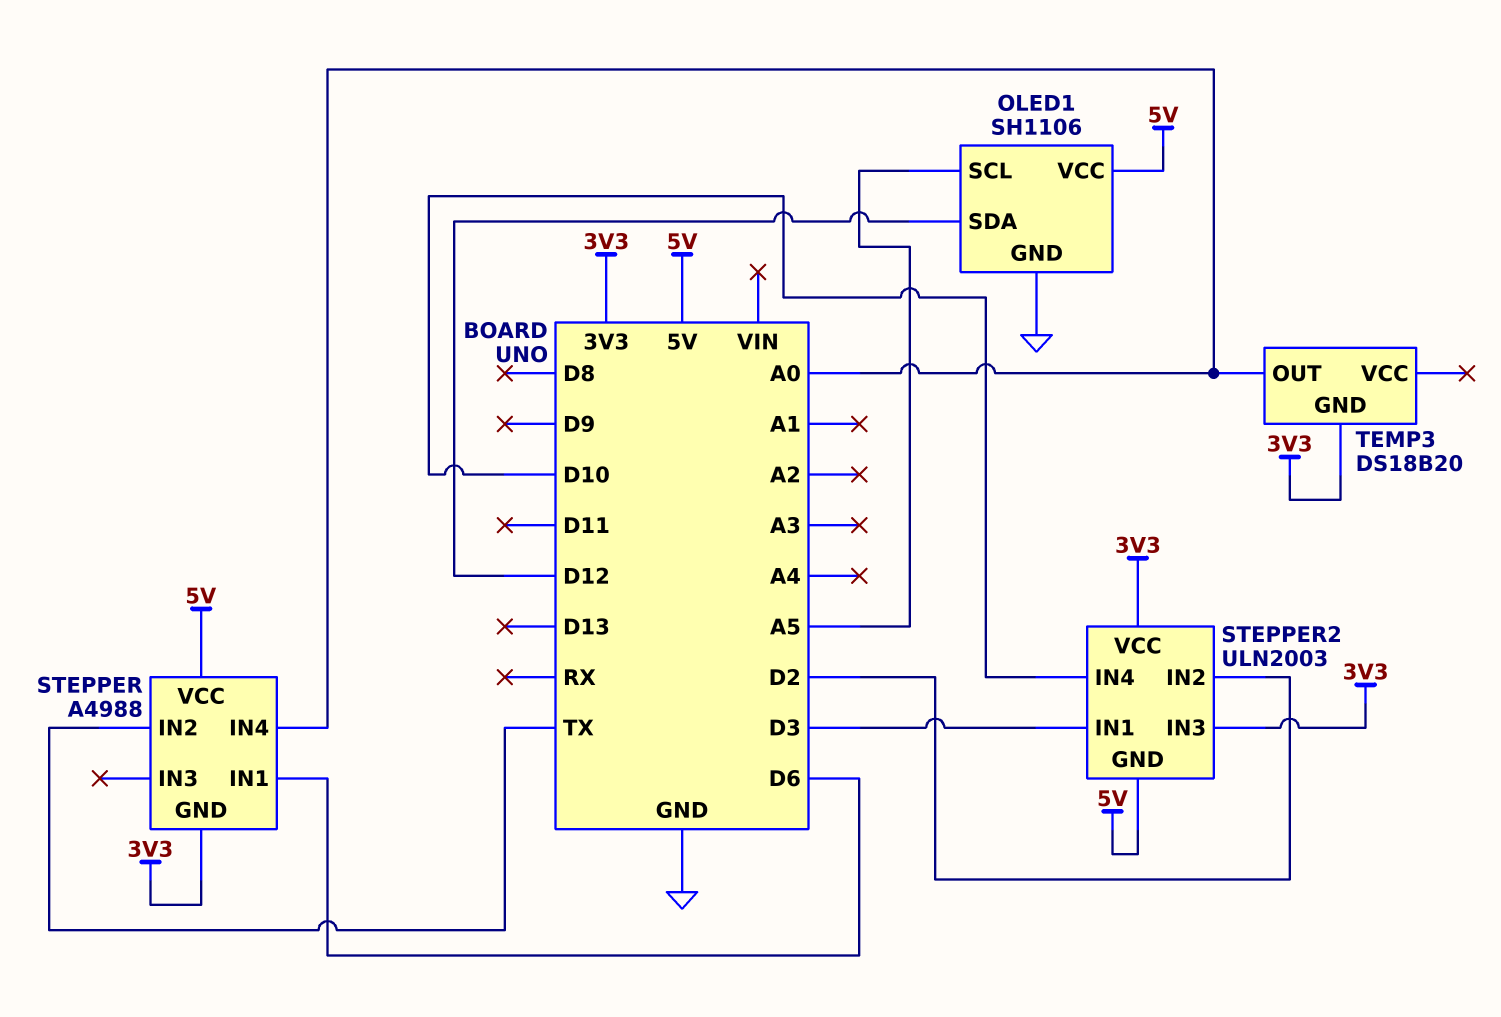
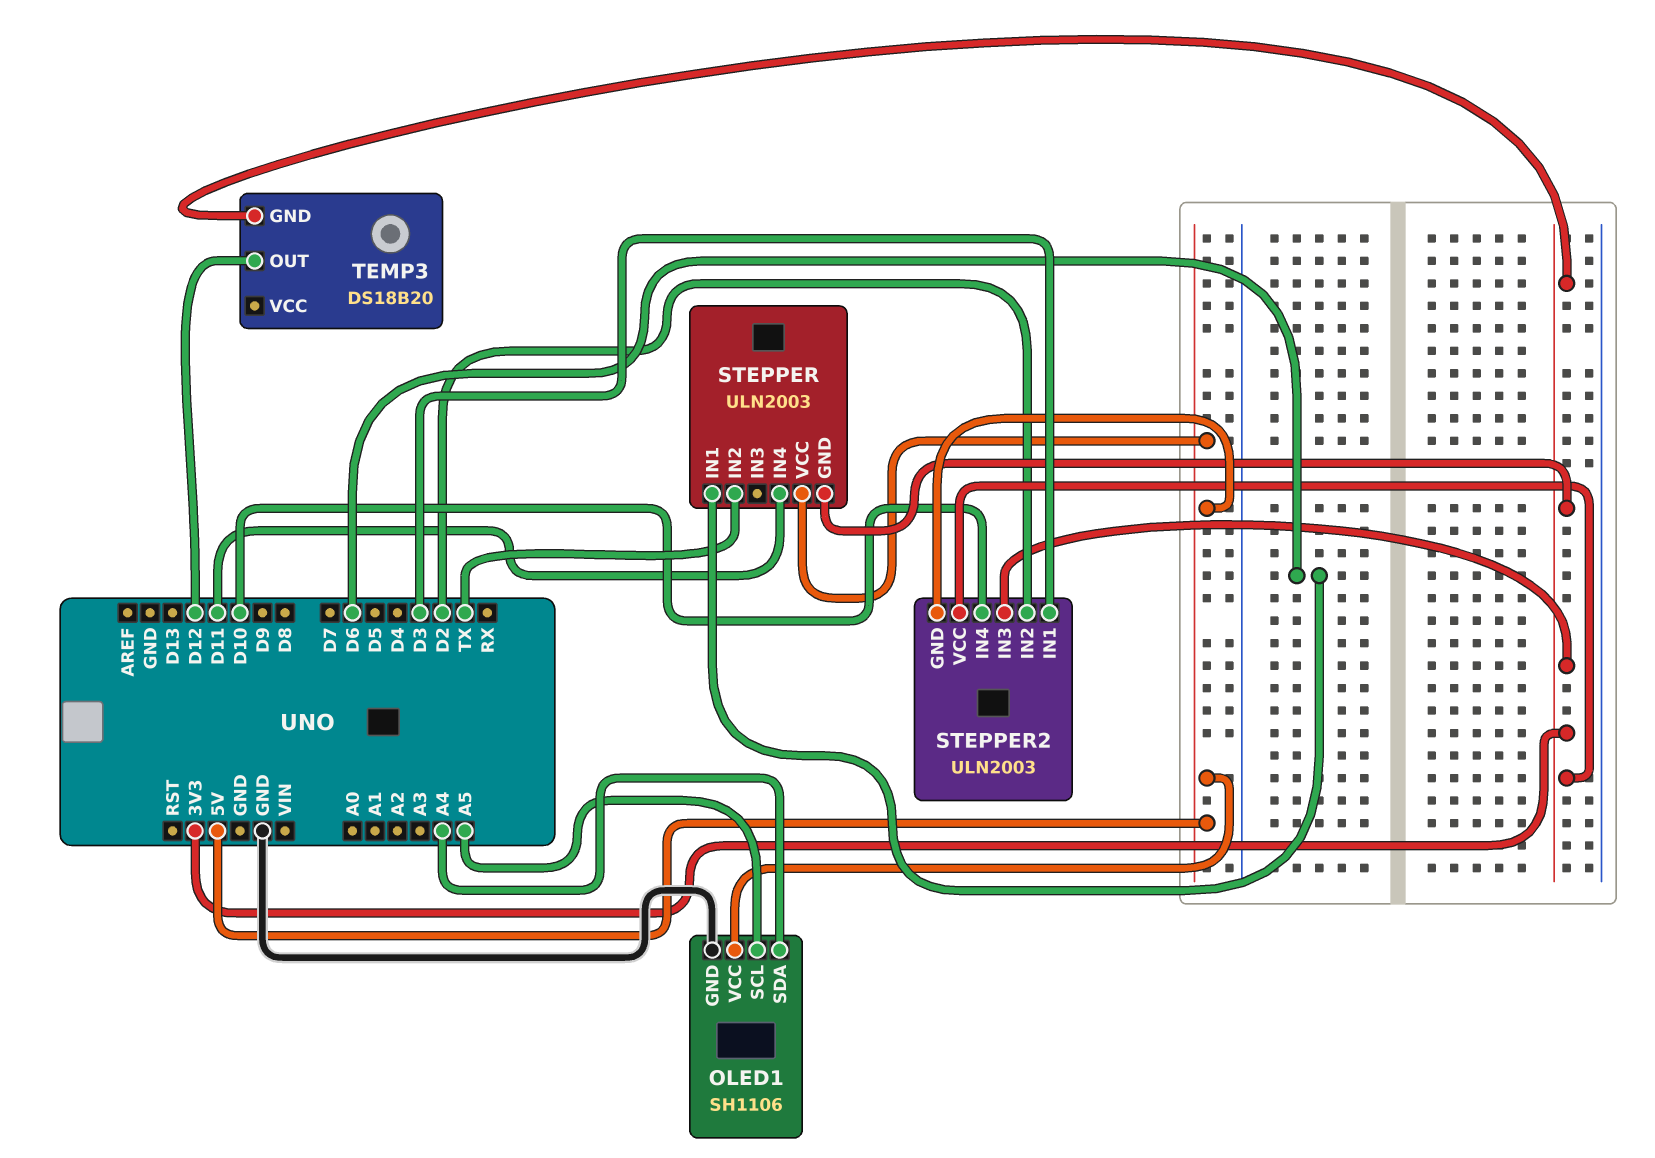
OLED1 pin SDA: D12 -> A4
STEPPER: A4988 -> ULN2003
STEPPER pin IN4: A0 -> D11
TEMP3 pin OUT: A0 -> D12

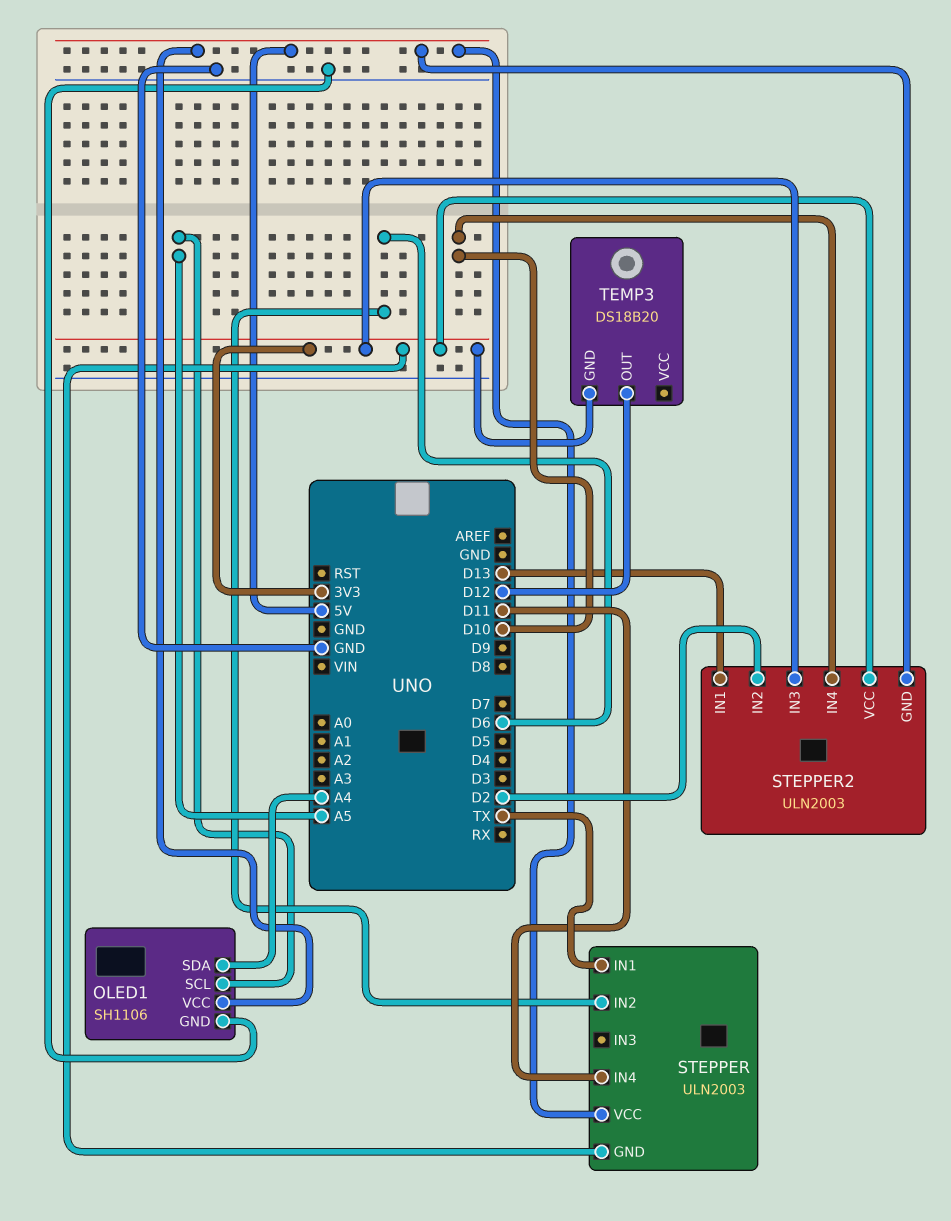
STEPPER pin IN1: D6 -> TX
STEPPER pin IN2: TX -> D6
STEPPER2 pin IN1: D3 -> D13

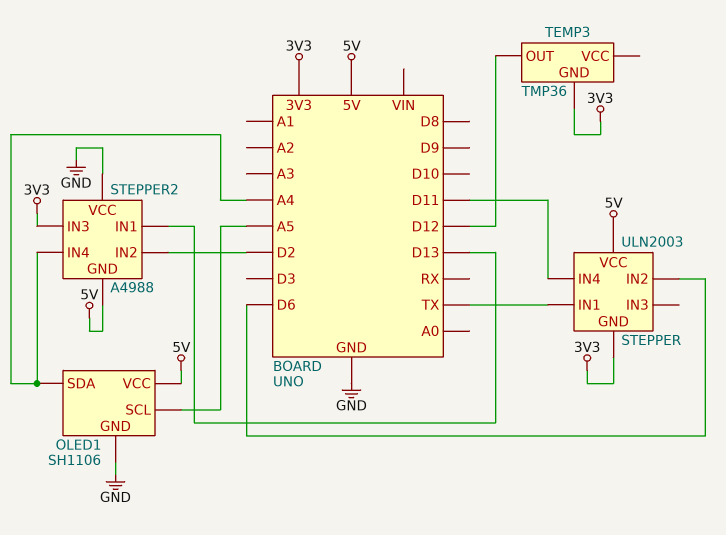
STEPPER2: ULN2003 -> A4988
STEPPER2 pin IN4: D10 -> A4
STEPPER2 pin VCC: 3V3 -> GND
TEMP3: DS18B20 -> TMP36

